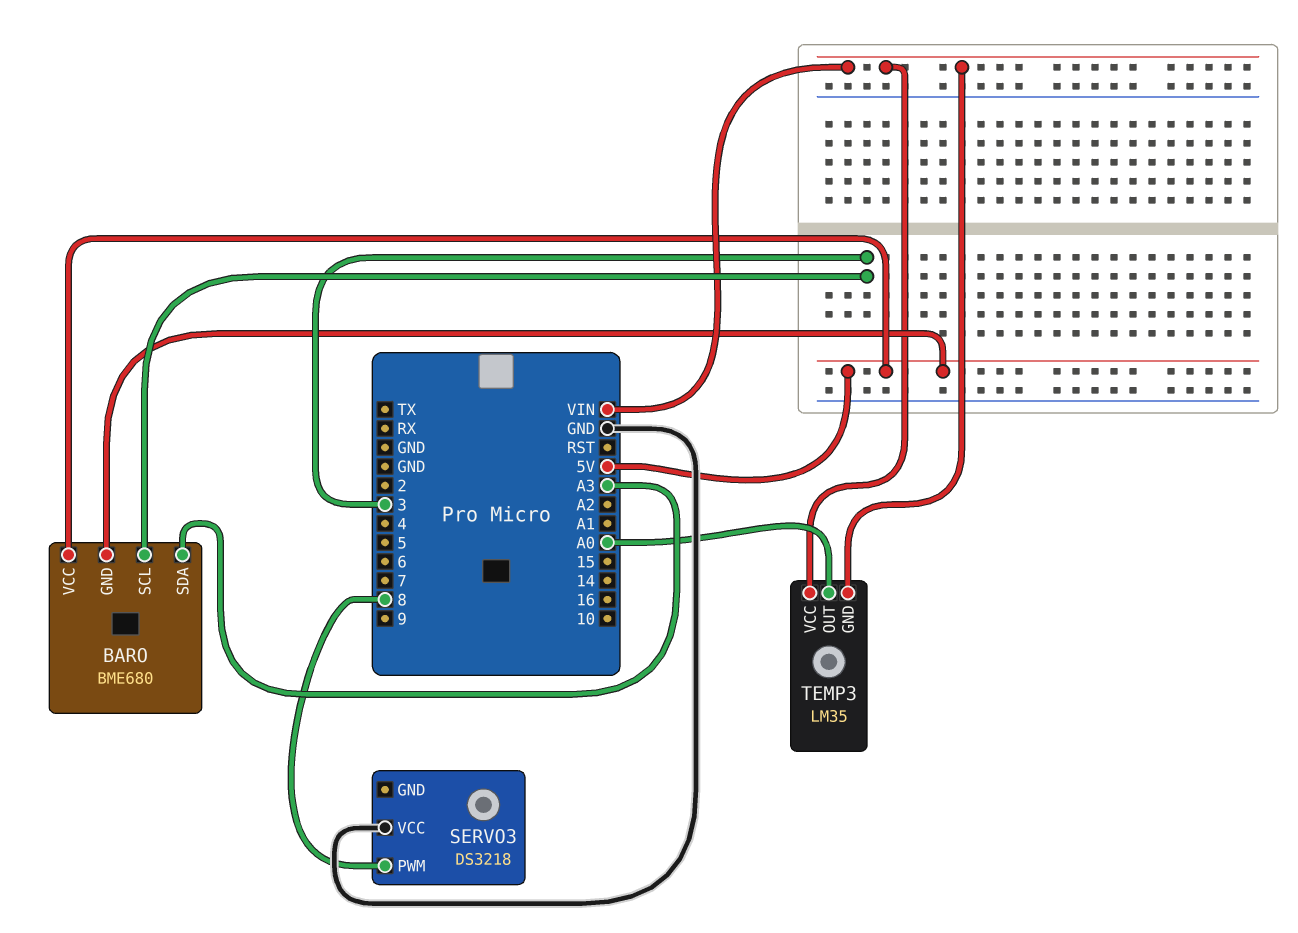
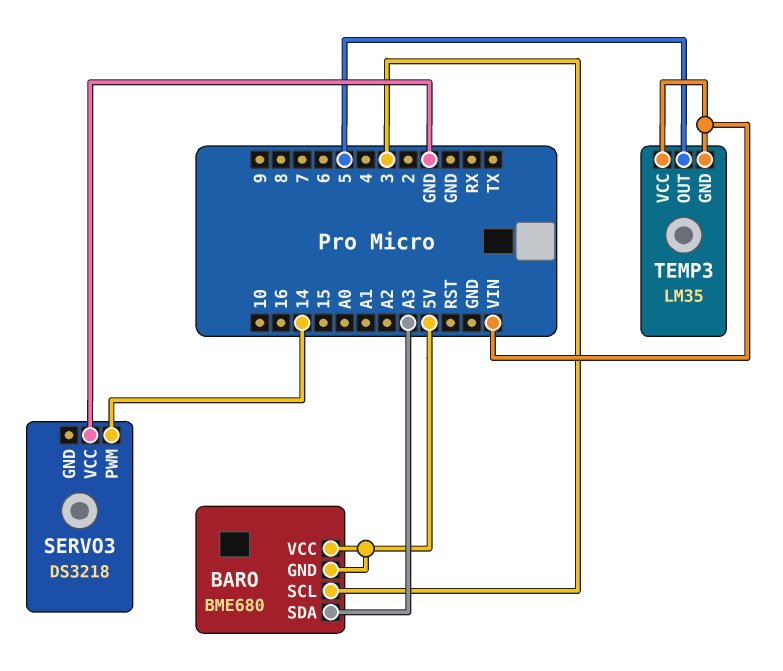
SERVO3 pin PWM: 8 -> 14
TEMP3 pin OUT: A0 -> 5

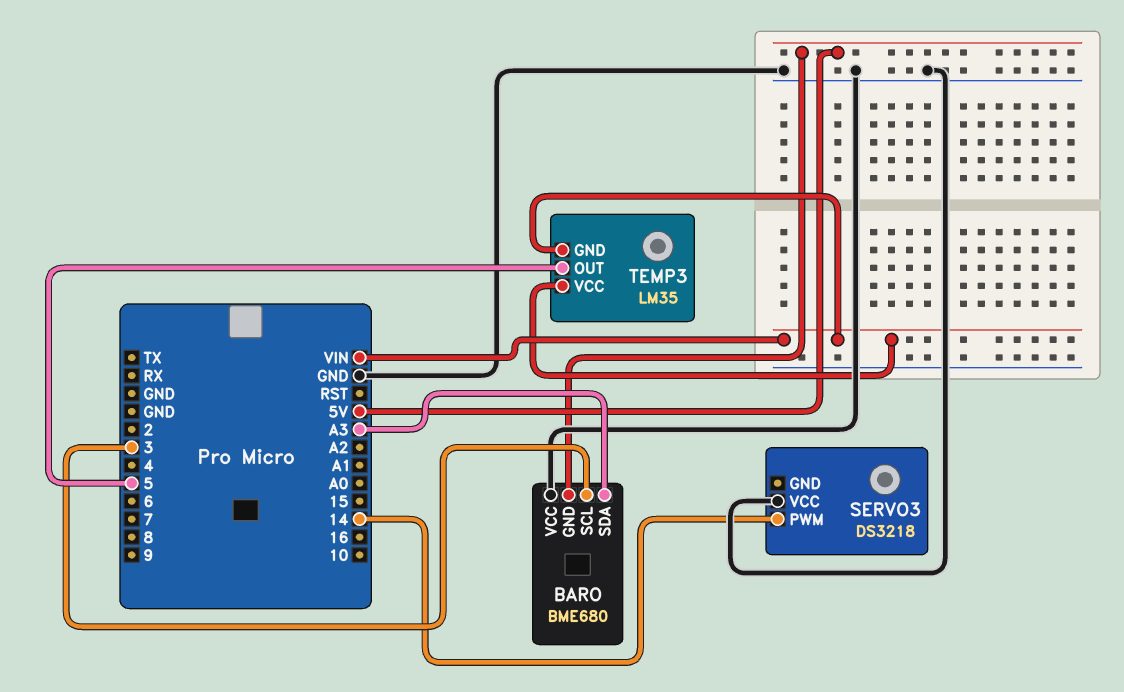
BARO pin VCC: 5V -> GND

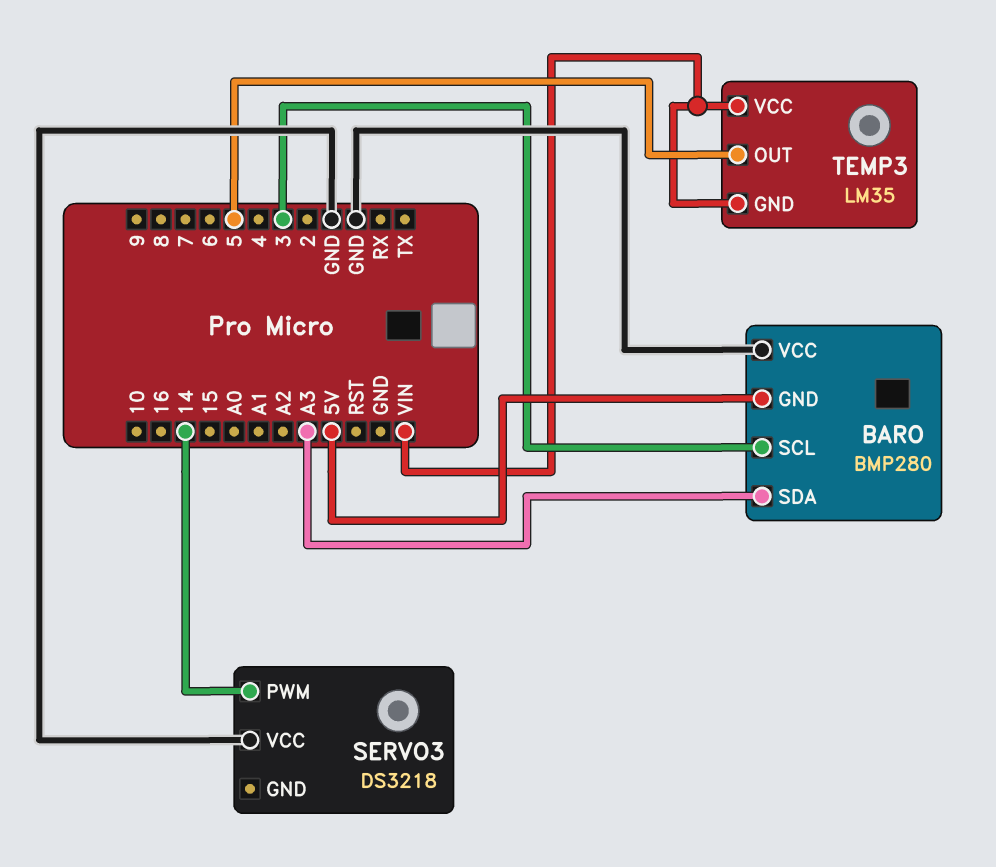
BARO: BME680 -> BMP280

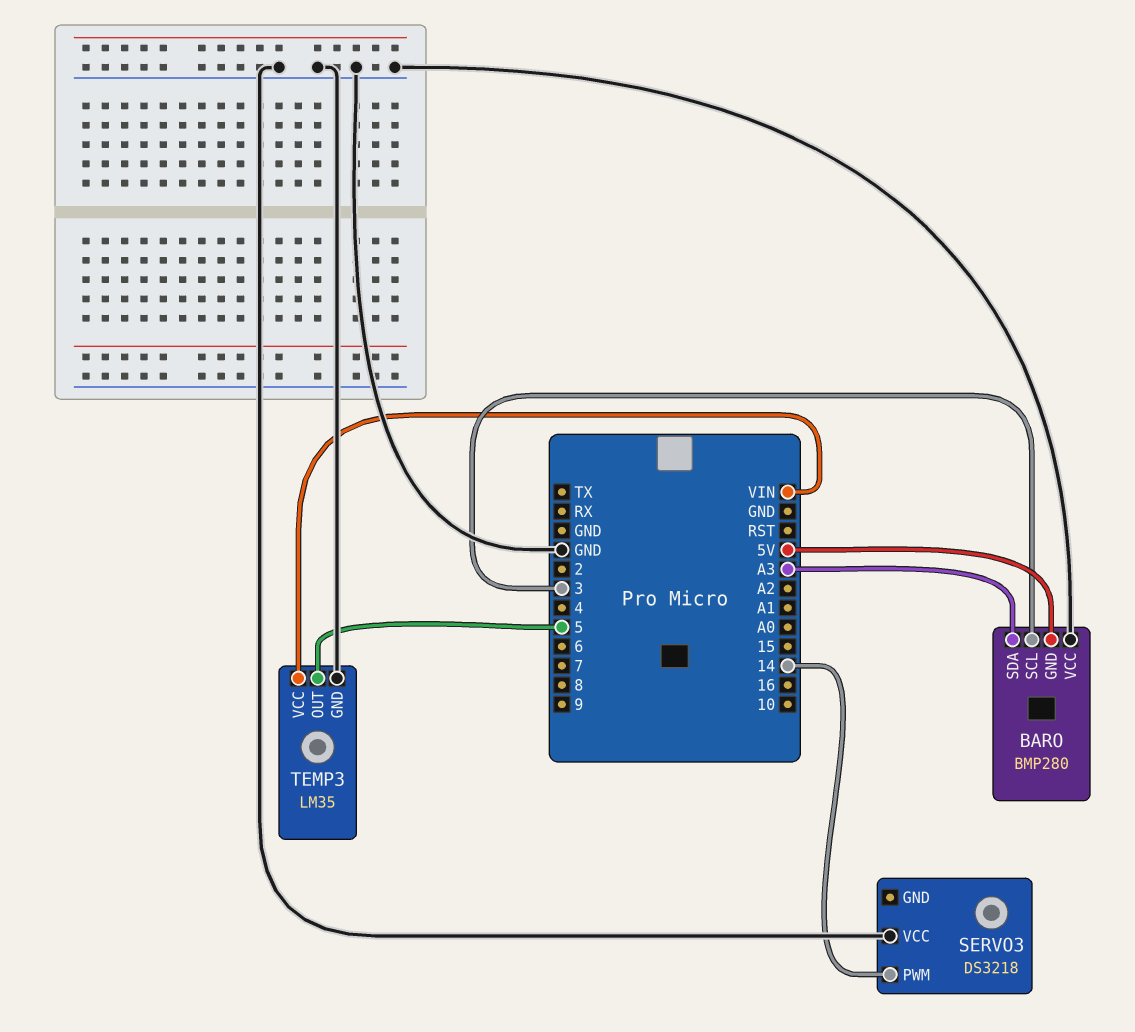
TEMP3 pin GND: VIN -> GND

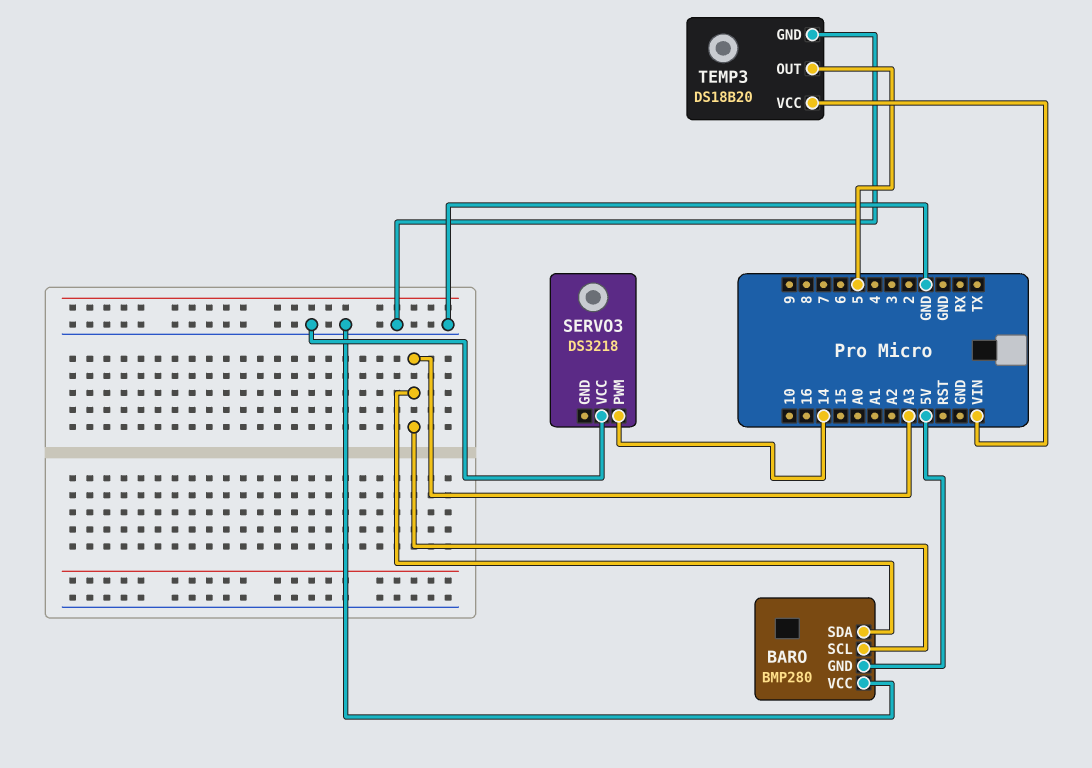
BARO pin SCL: 3 -> A3
TEMP3: LM35 -> DS18B20

